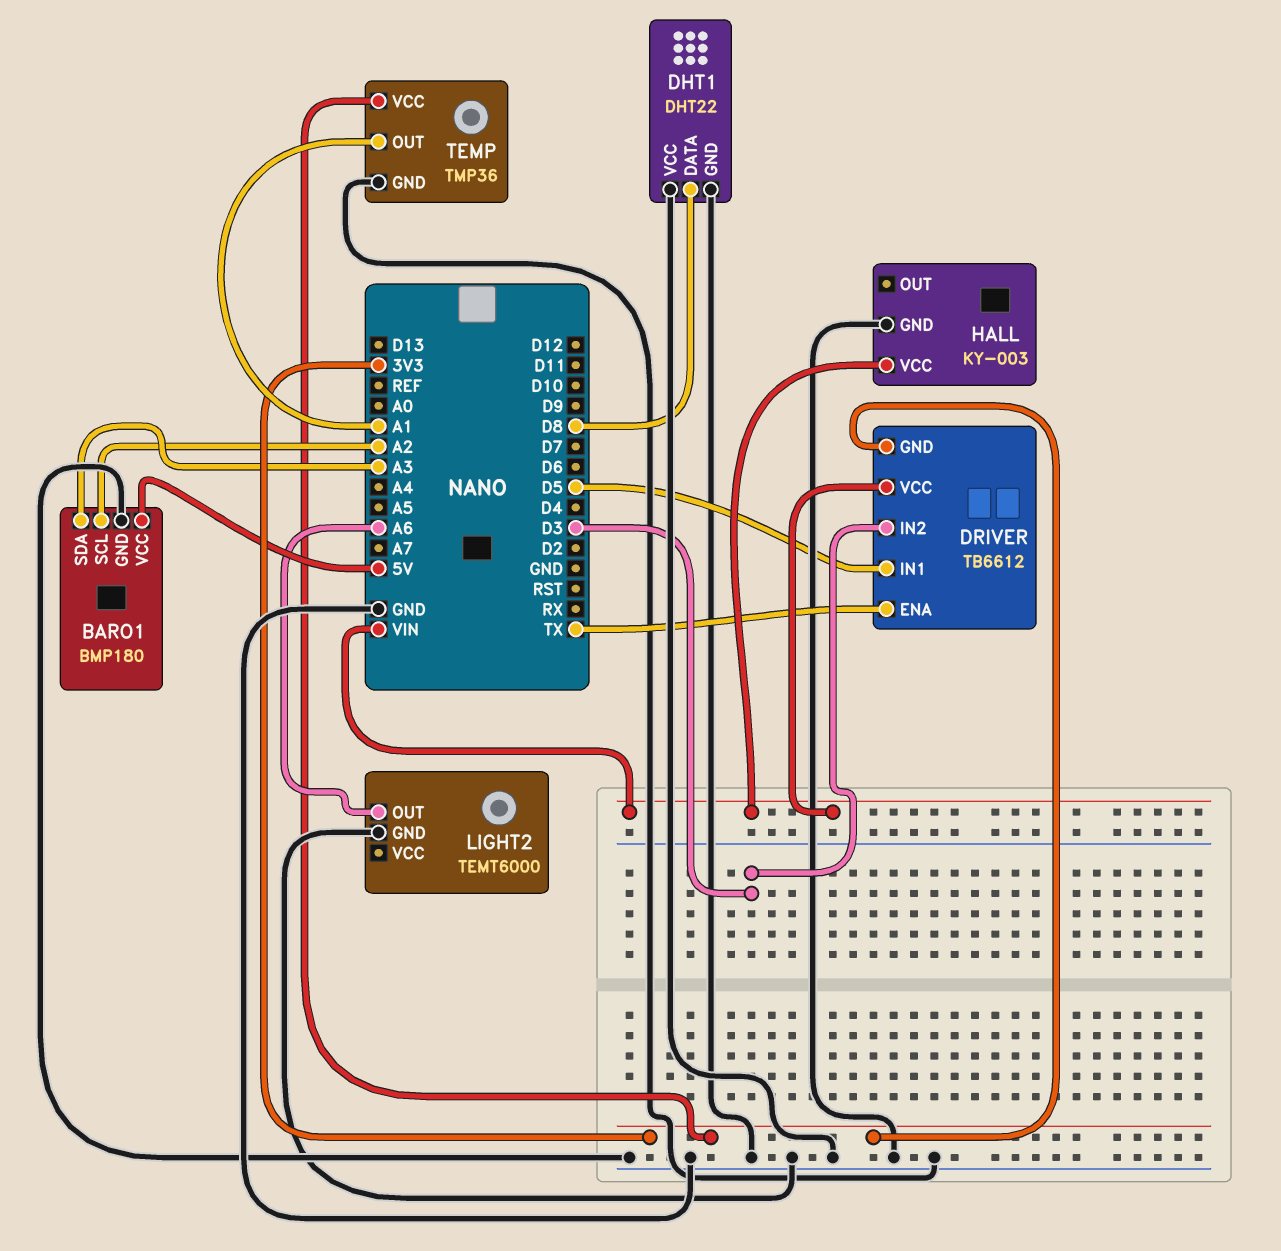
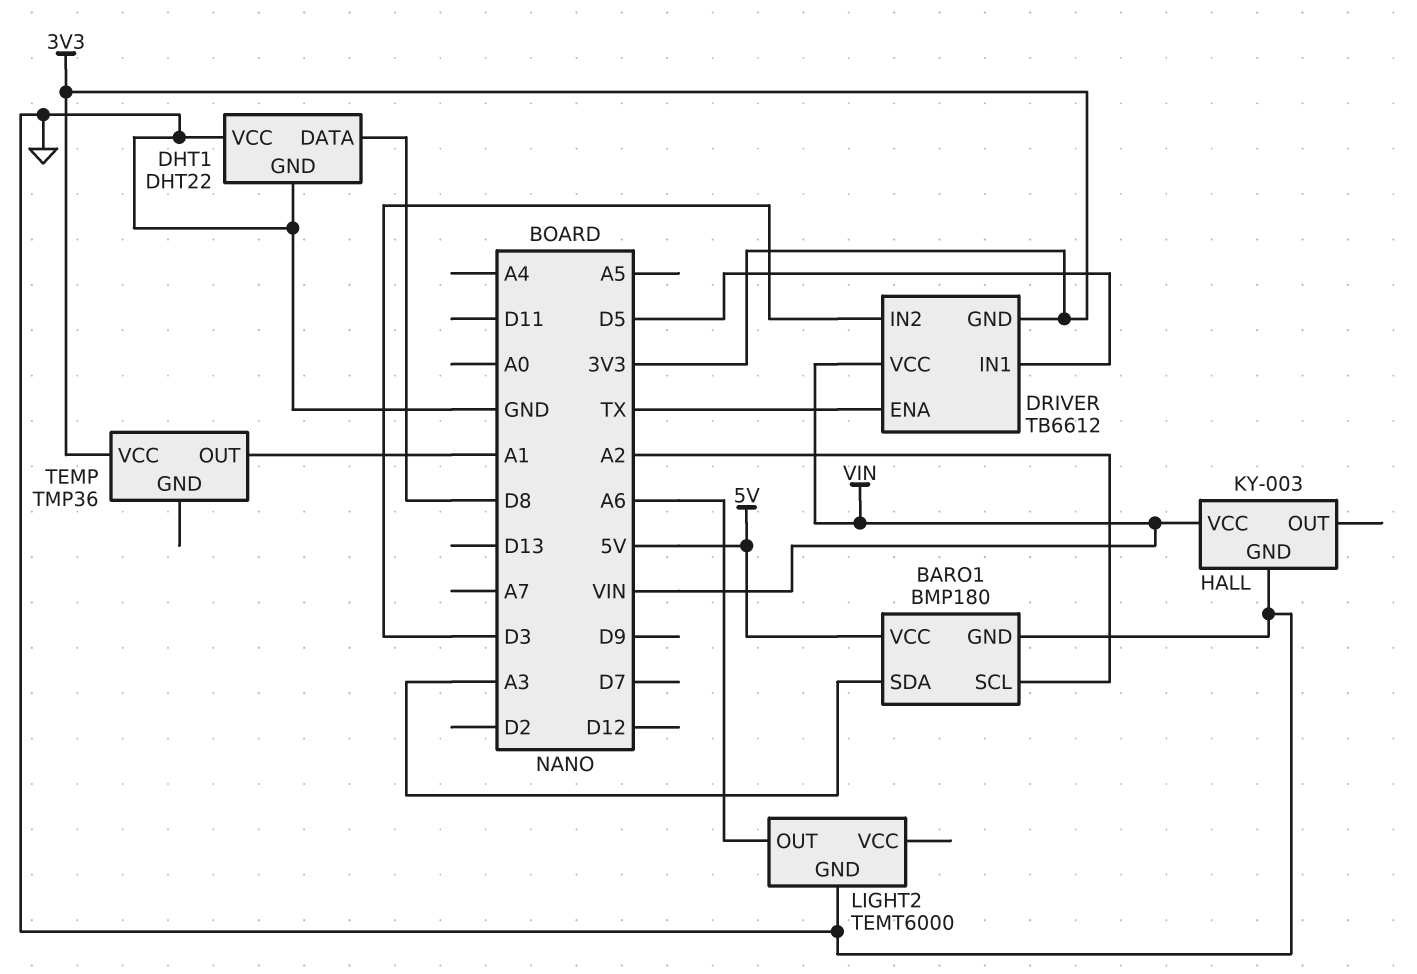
TEMP pin GND: GND -> none

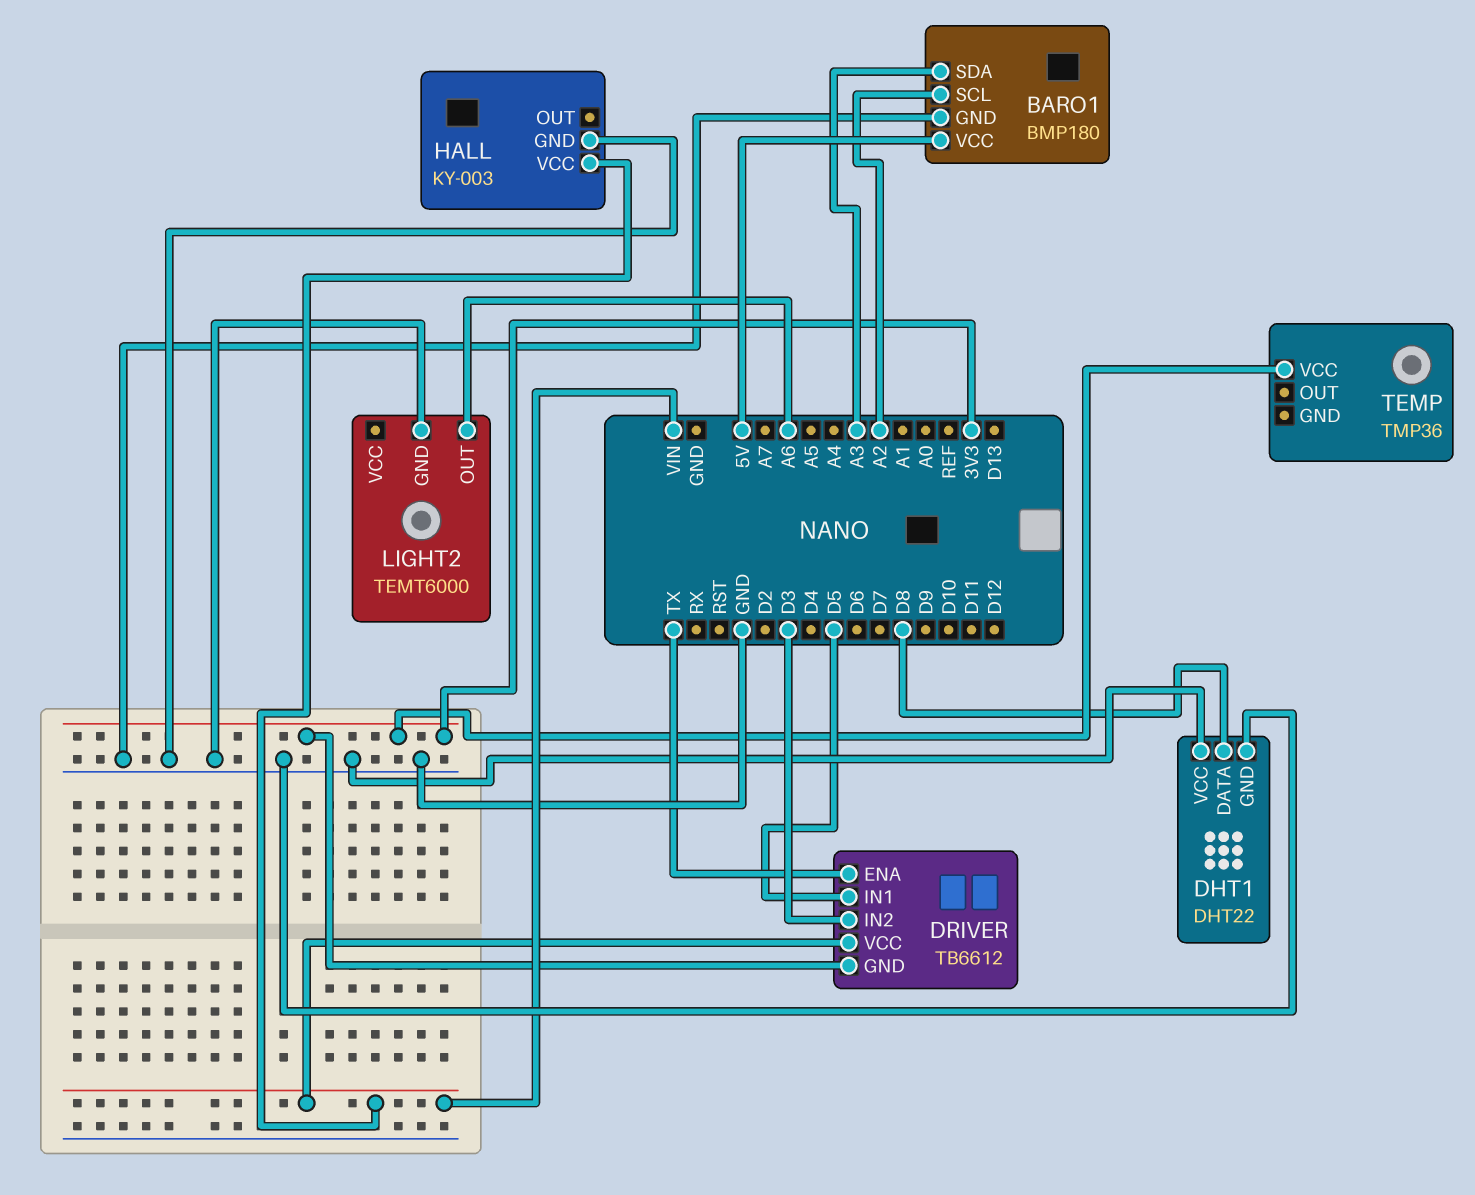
TEMP pin OUT: A1 -> none

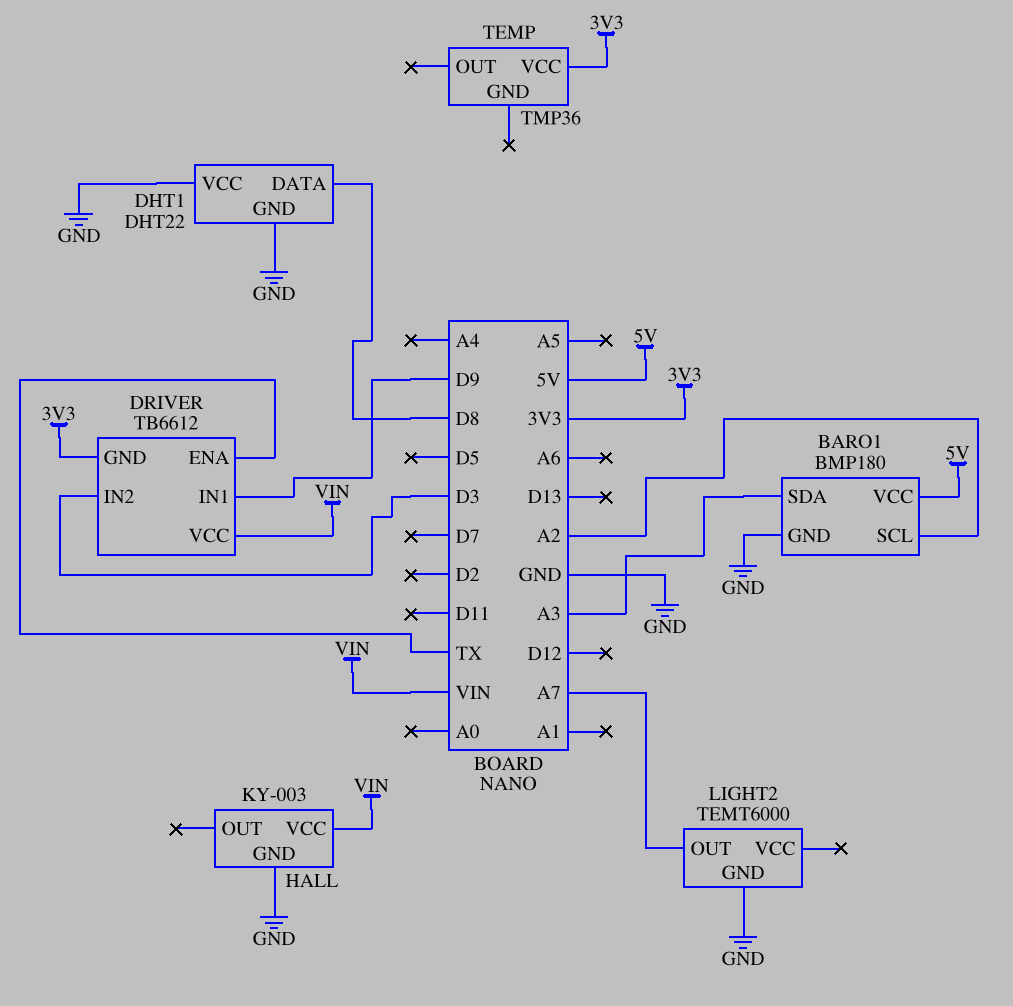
DRIVER pin IN1: D5 -> D9
LIGHT2 pin OUT: A6 -> A7

